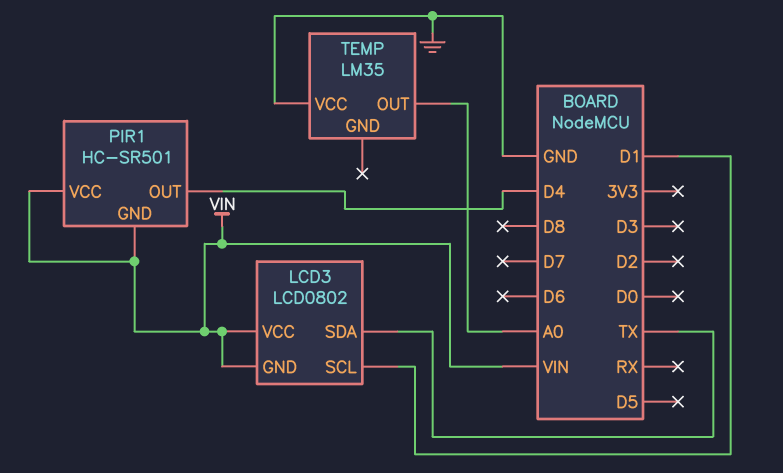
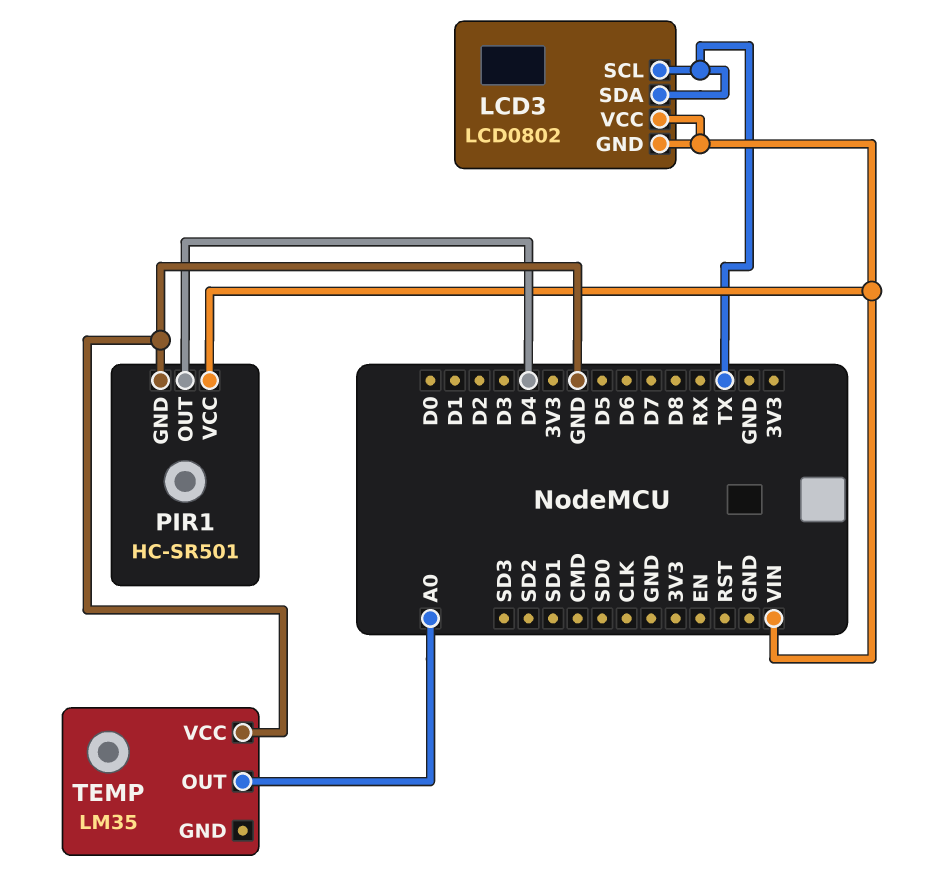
LCD3 pin SCL: D1 -> TX
PIR1 pin GND: VIN -> GND

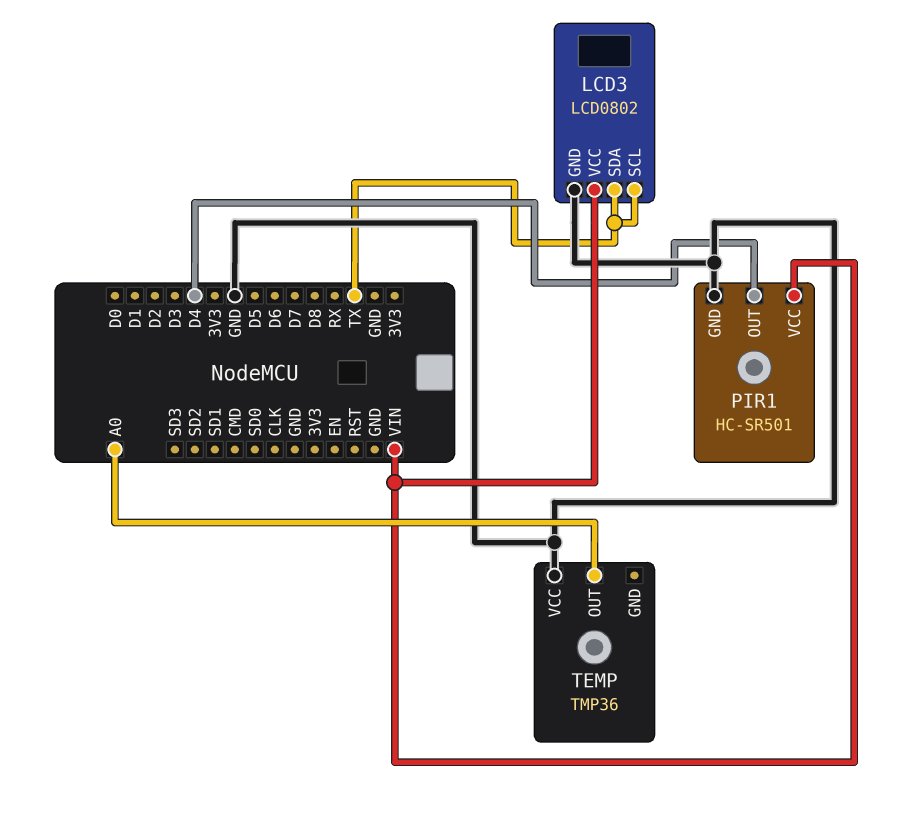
LCD3 pin GND: VIN -> GND
TEMP: LM35 -> TMP36

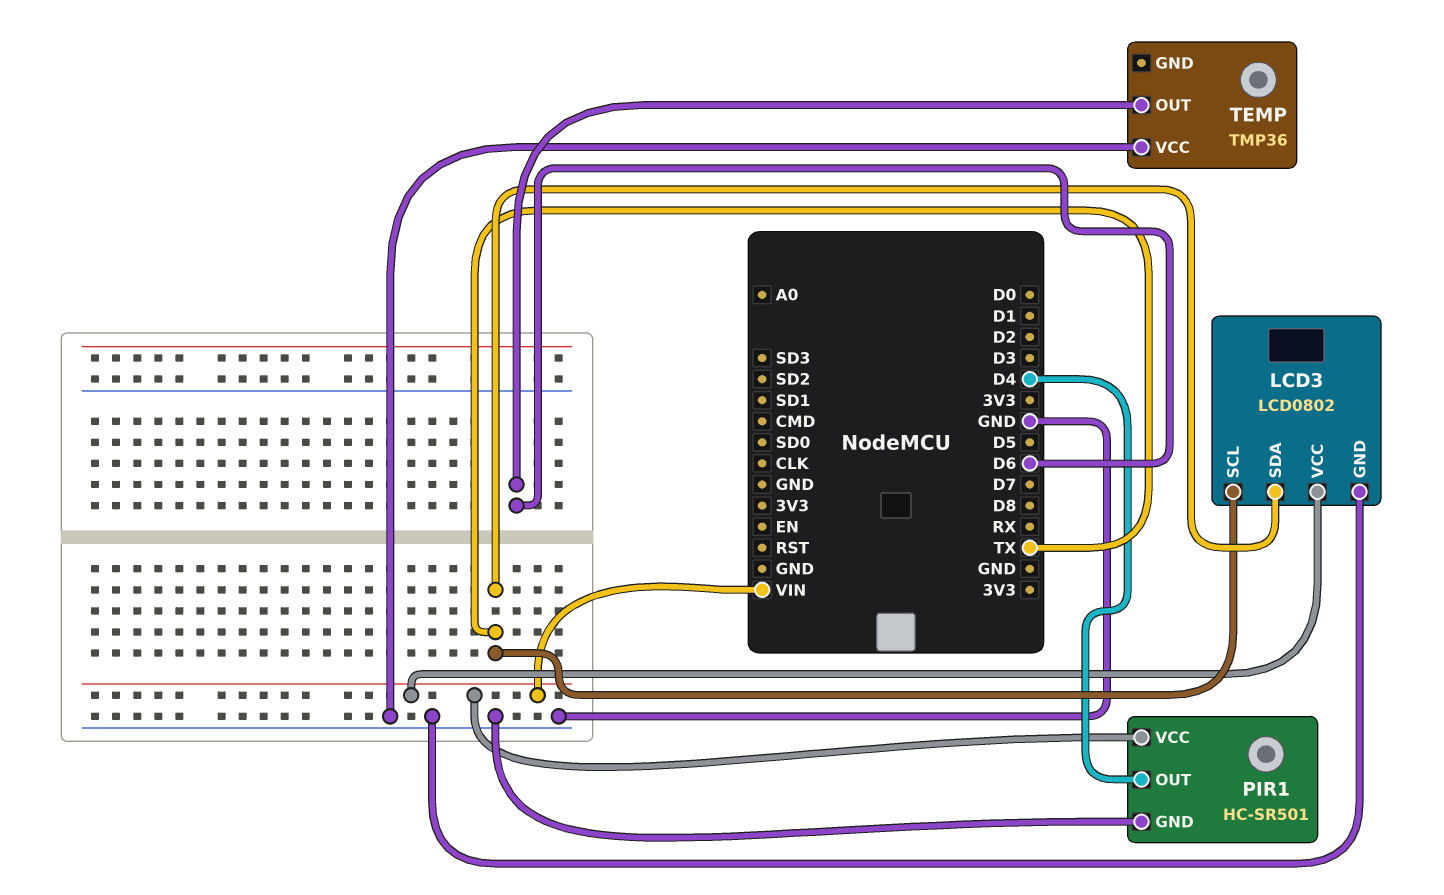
TEMP pin OUT: A0 -> D6

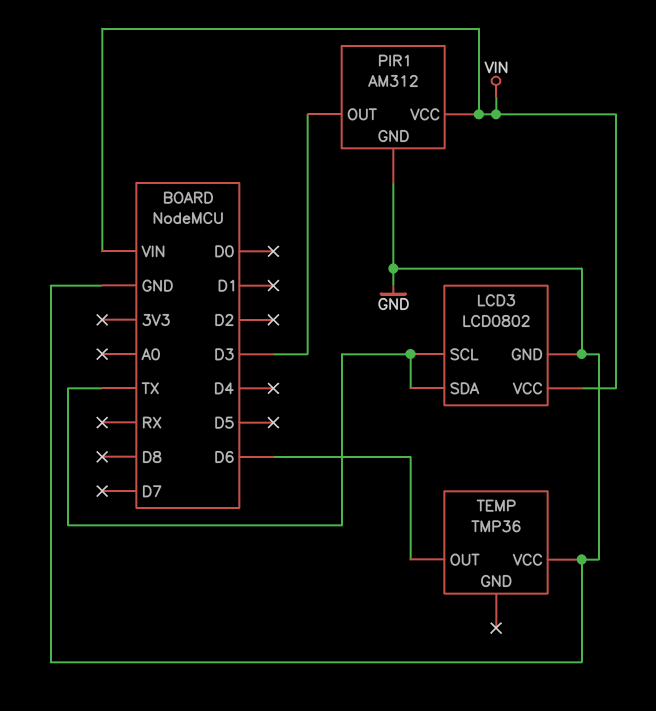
PIR1: HC-SR501 -> AM312
PIR1 pin OUT: D4 -> D3

